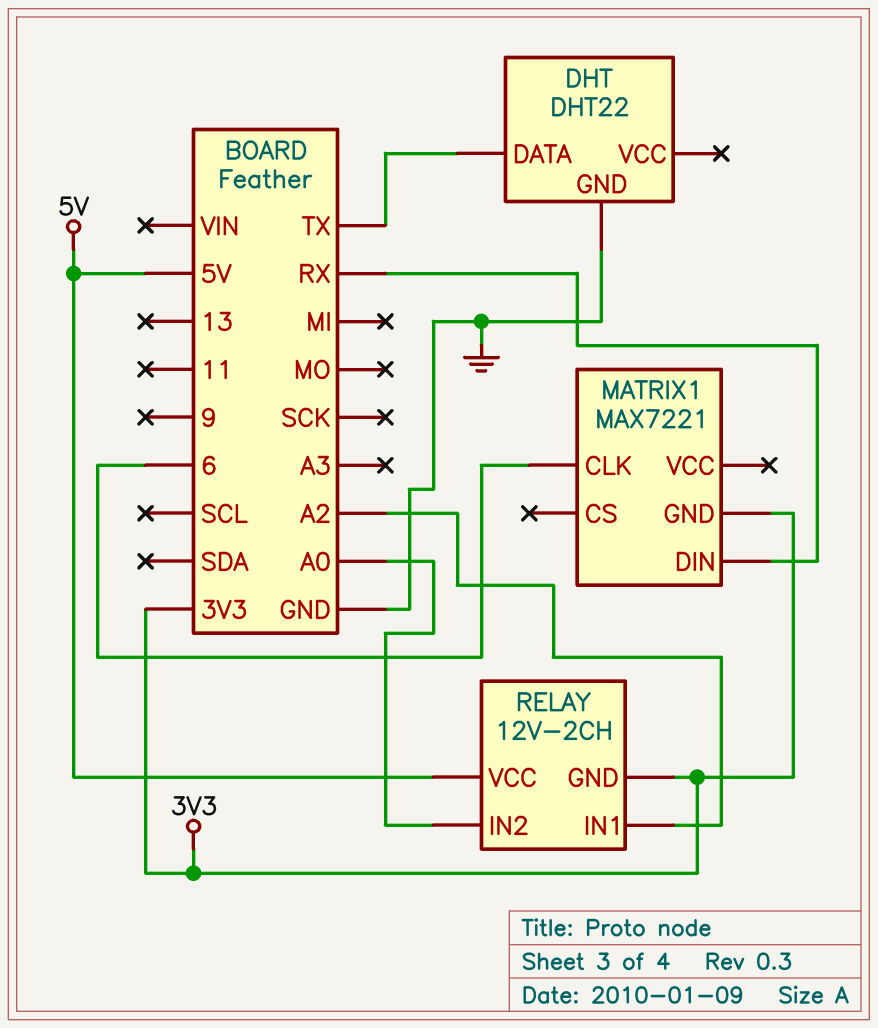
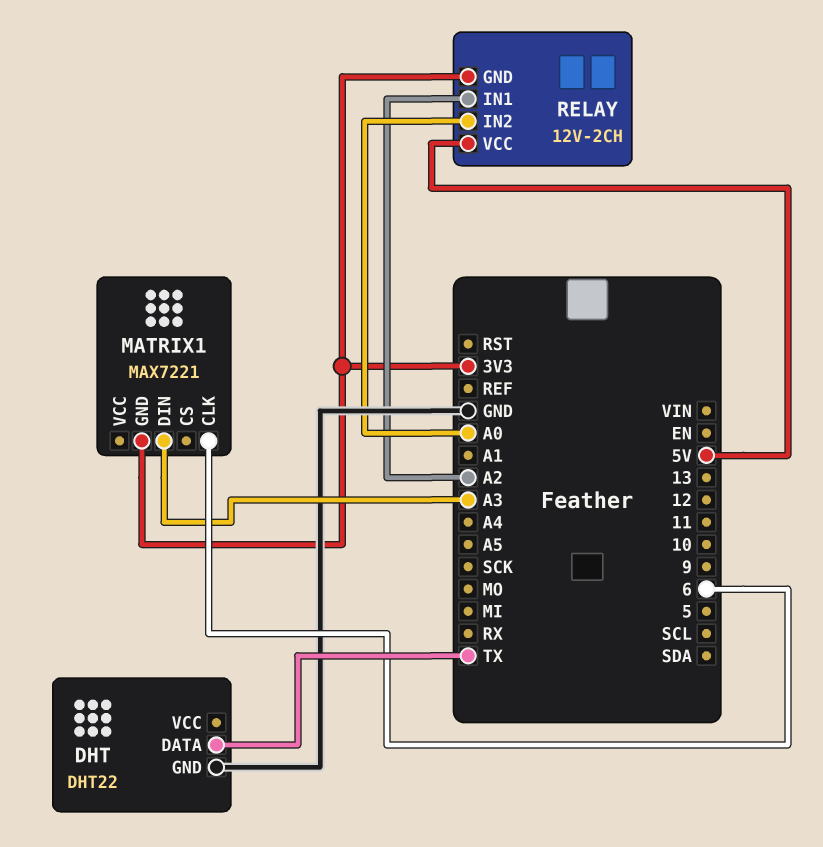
MATRIX1 pin DIN: RX -> A3

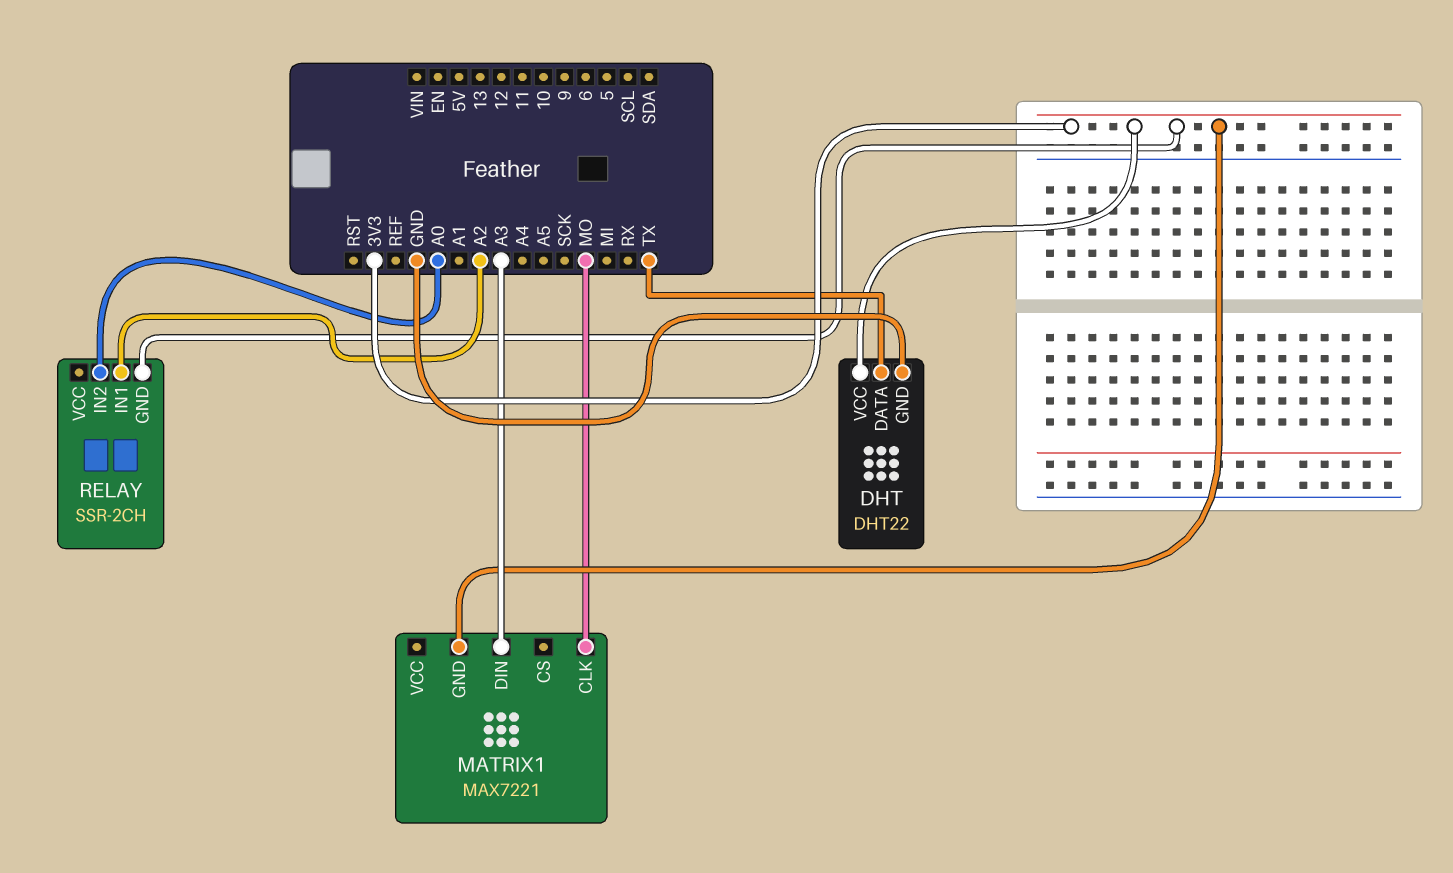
DHT pin VCC: none -> 3V3
MATRIX1 pin CLK: 6 -> MO
RELAY: 12V-2CH -> SSR-2CH
RELAY pin VCC: 5V -> none

